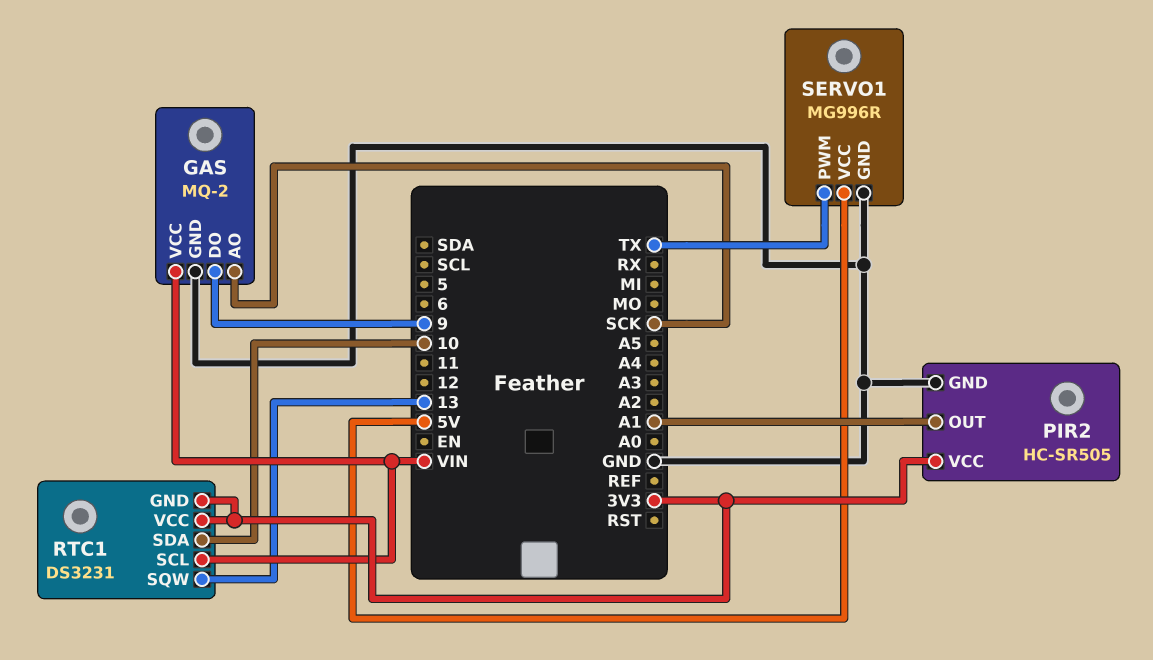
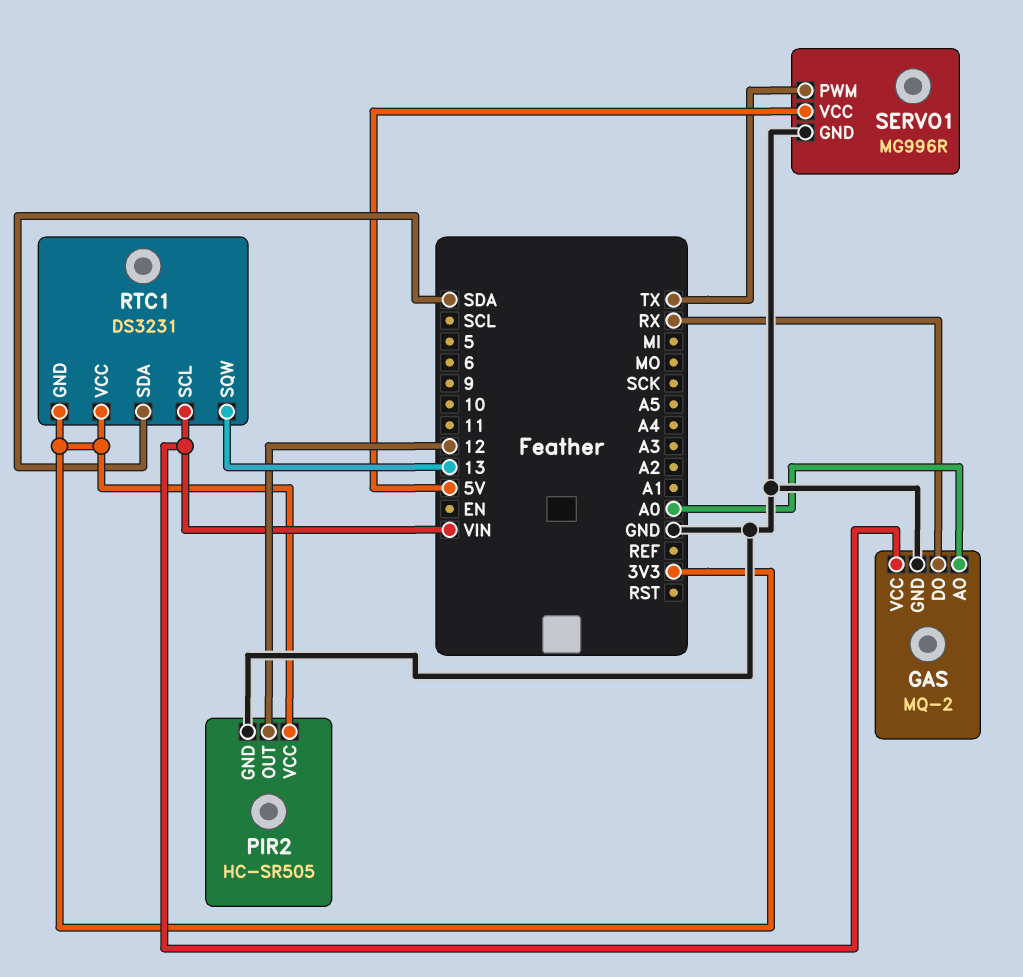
GAS pin AO: SCK -> A0
GAS pin DO: 9 -> RX
PIR2 pin OUT: A1 -> 12
RTC1 pin SDA: 10 -> SDA

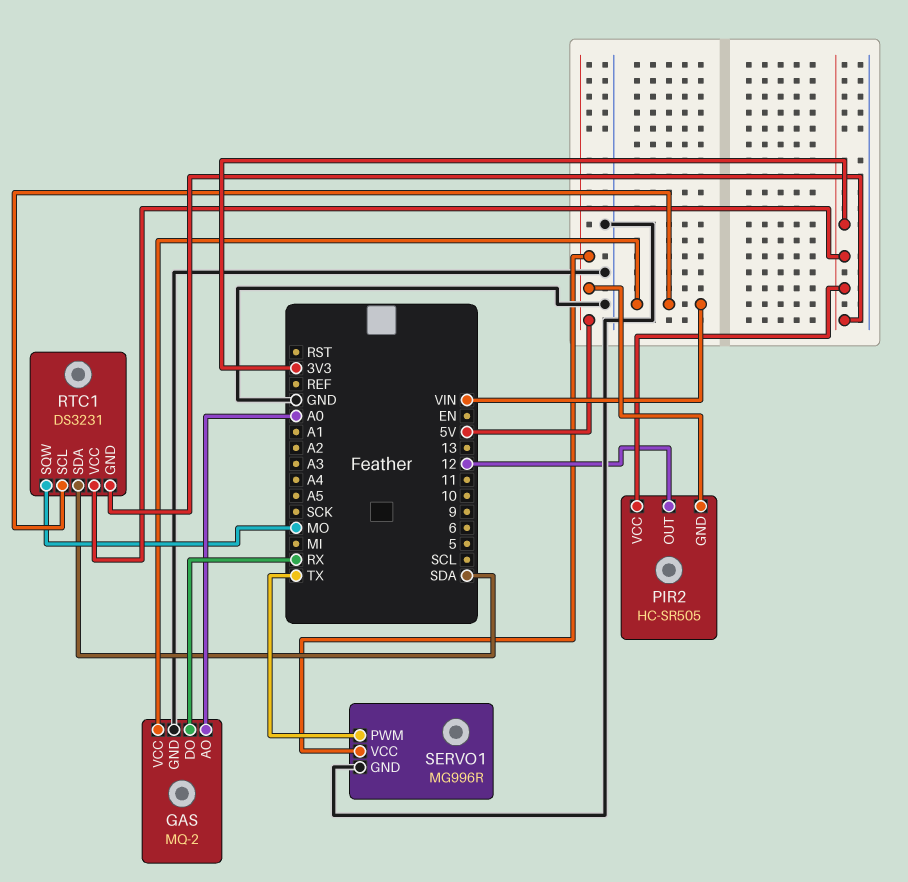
PIR2 pin GND: GND -> 5V
RTC1 pin SQW: 13 -> MO

